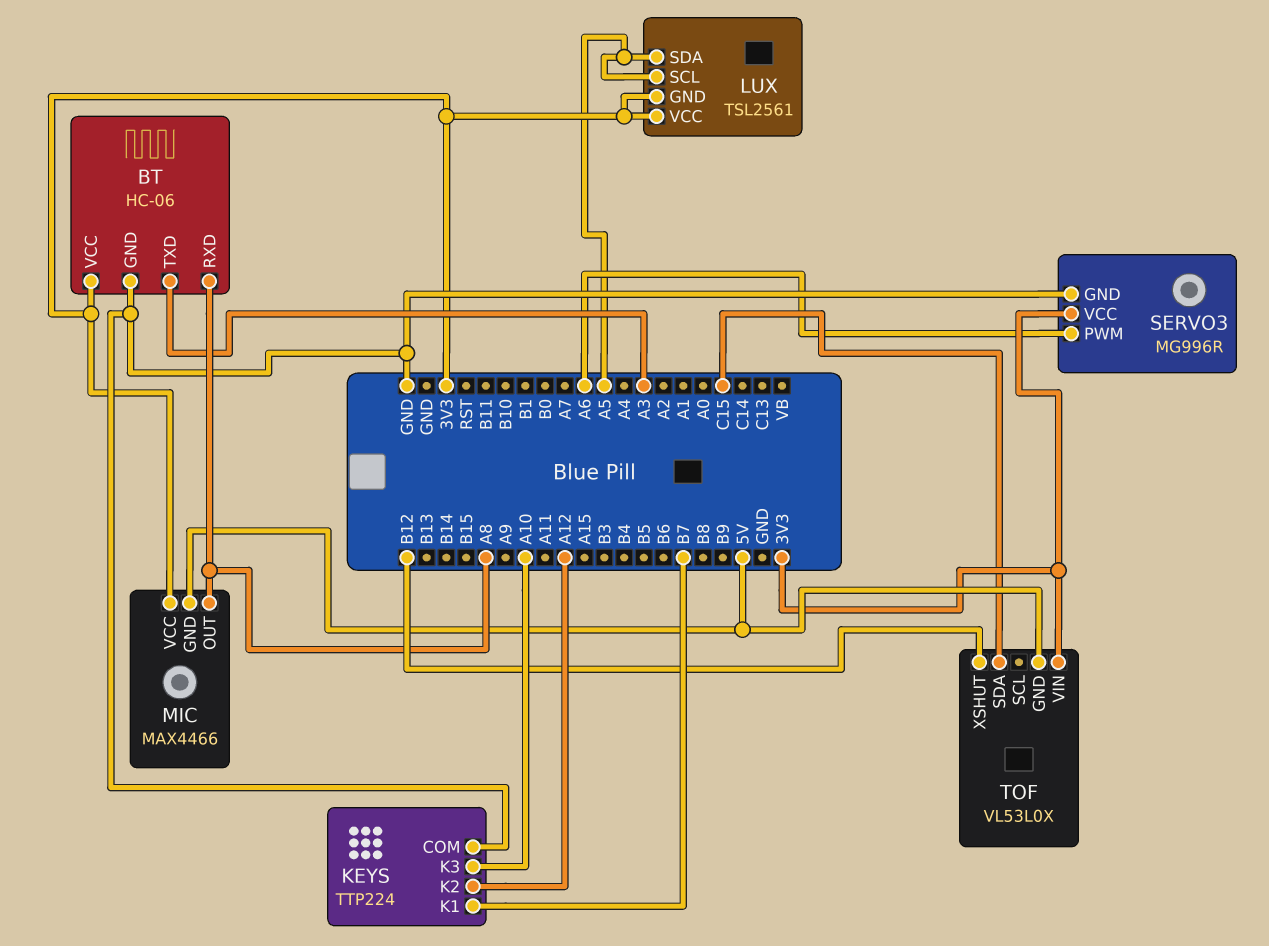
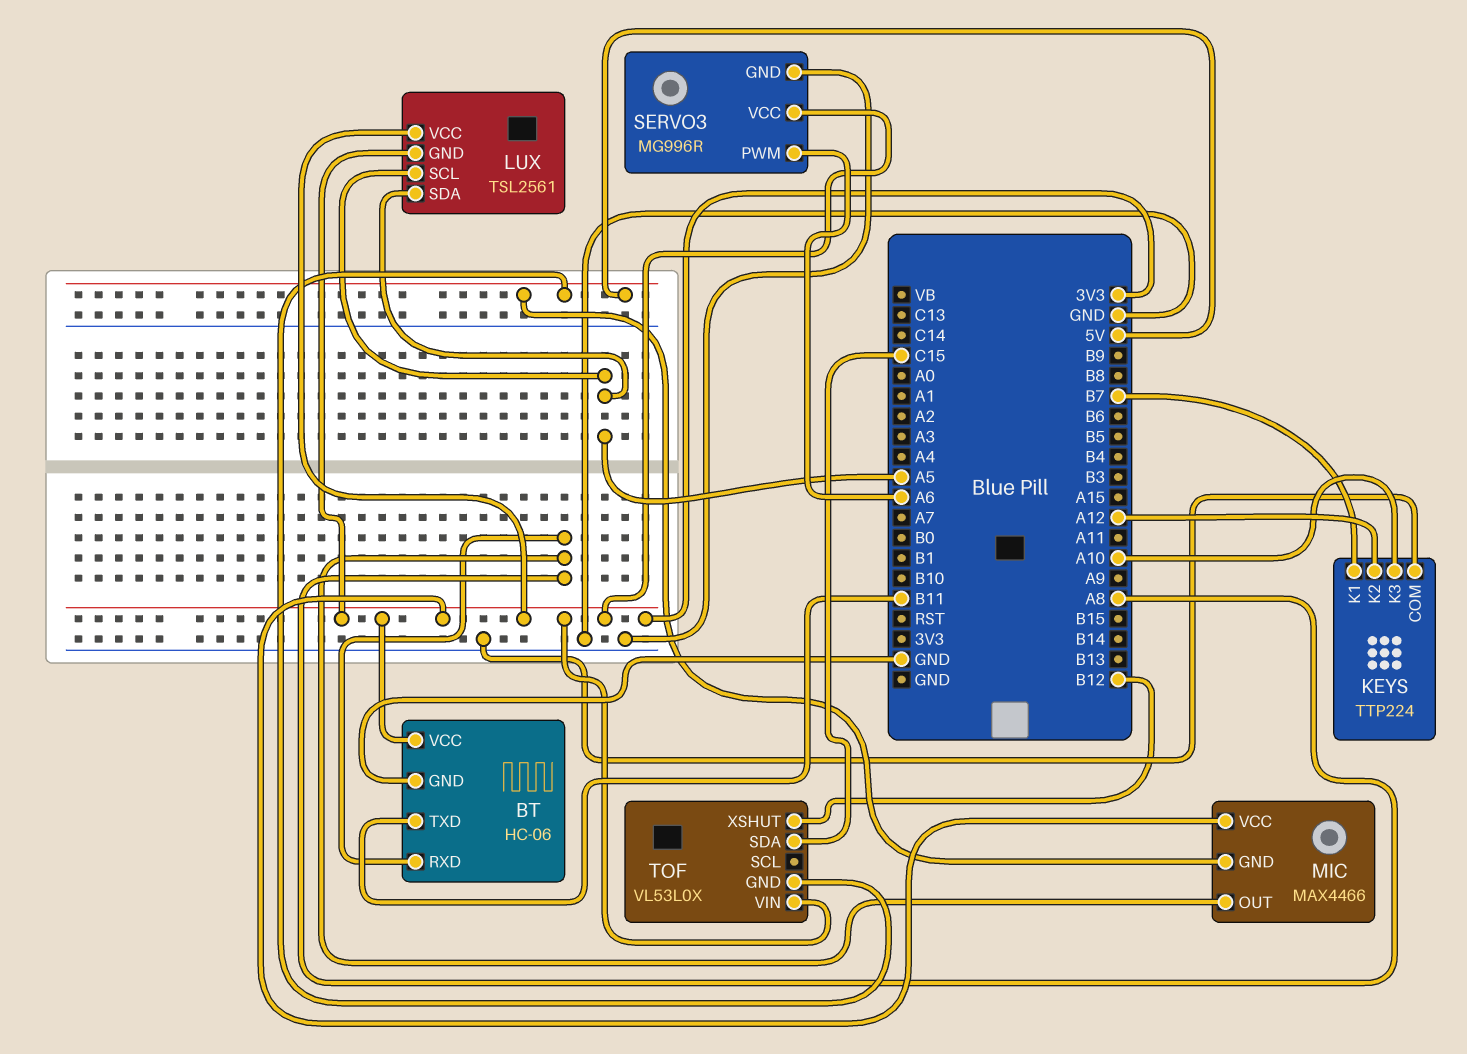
BT pin TXD: A3 -> B11

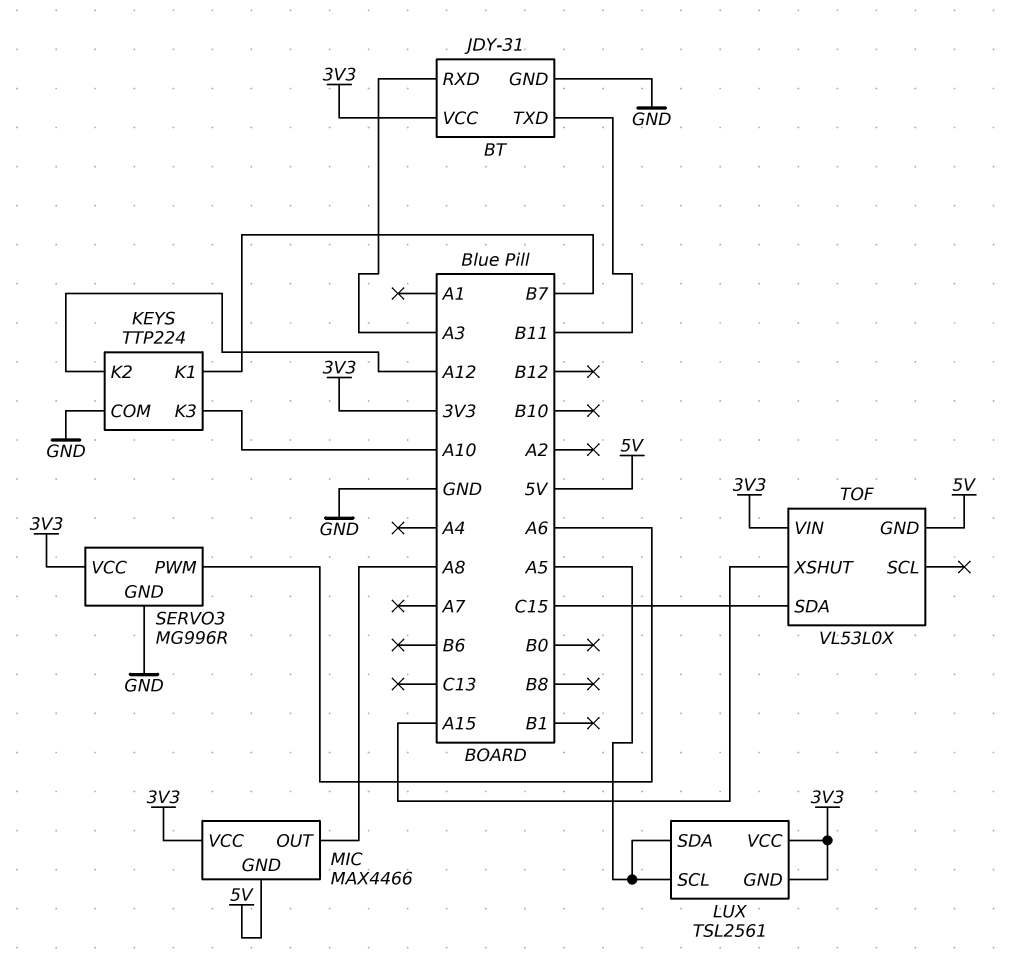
BT: HC-06 -> JDY-31
BT pin RXD: A8 -> A3
TOF pin XSHUT: B12 -> A15

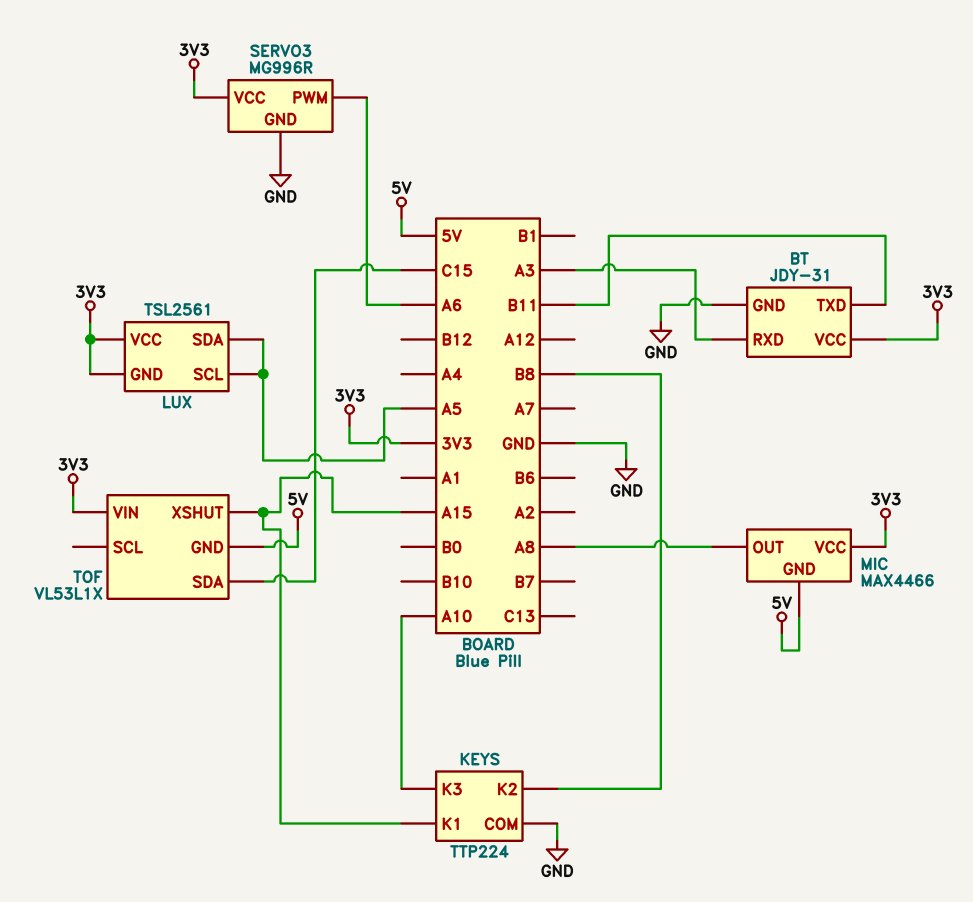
KEYS pin K1: B7 -> A15
KEYS pin K2: A12 -> B8
TOF: VL53L0X -> VL53L1X

